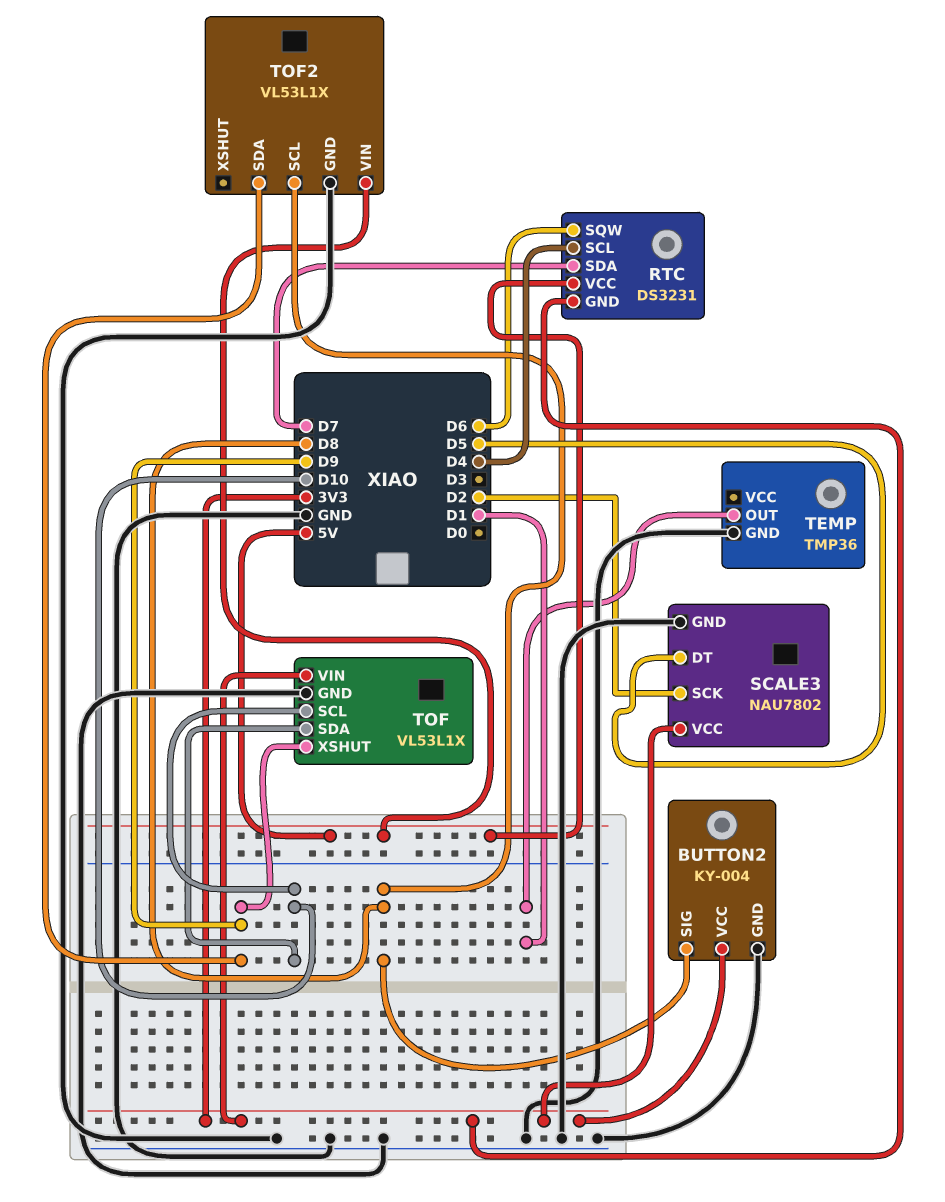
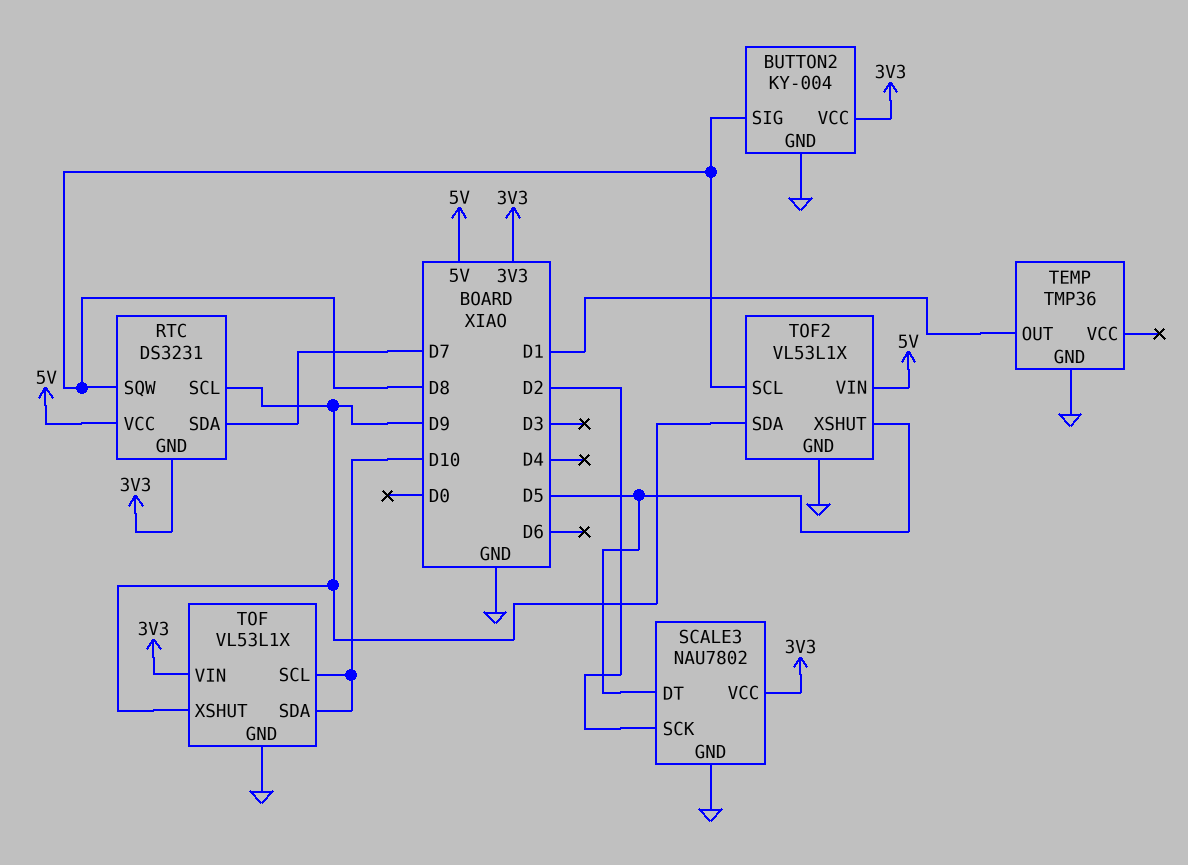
RTC pin SCL: D4 -> D9
RTC pin SQW: D6 -> D8
TOF2 pin XSHUT: none -> D5

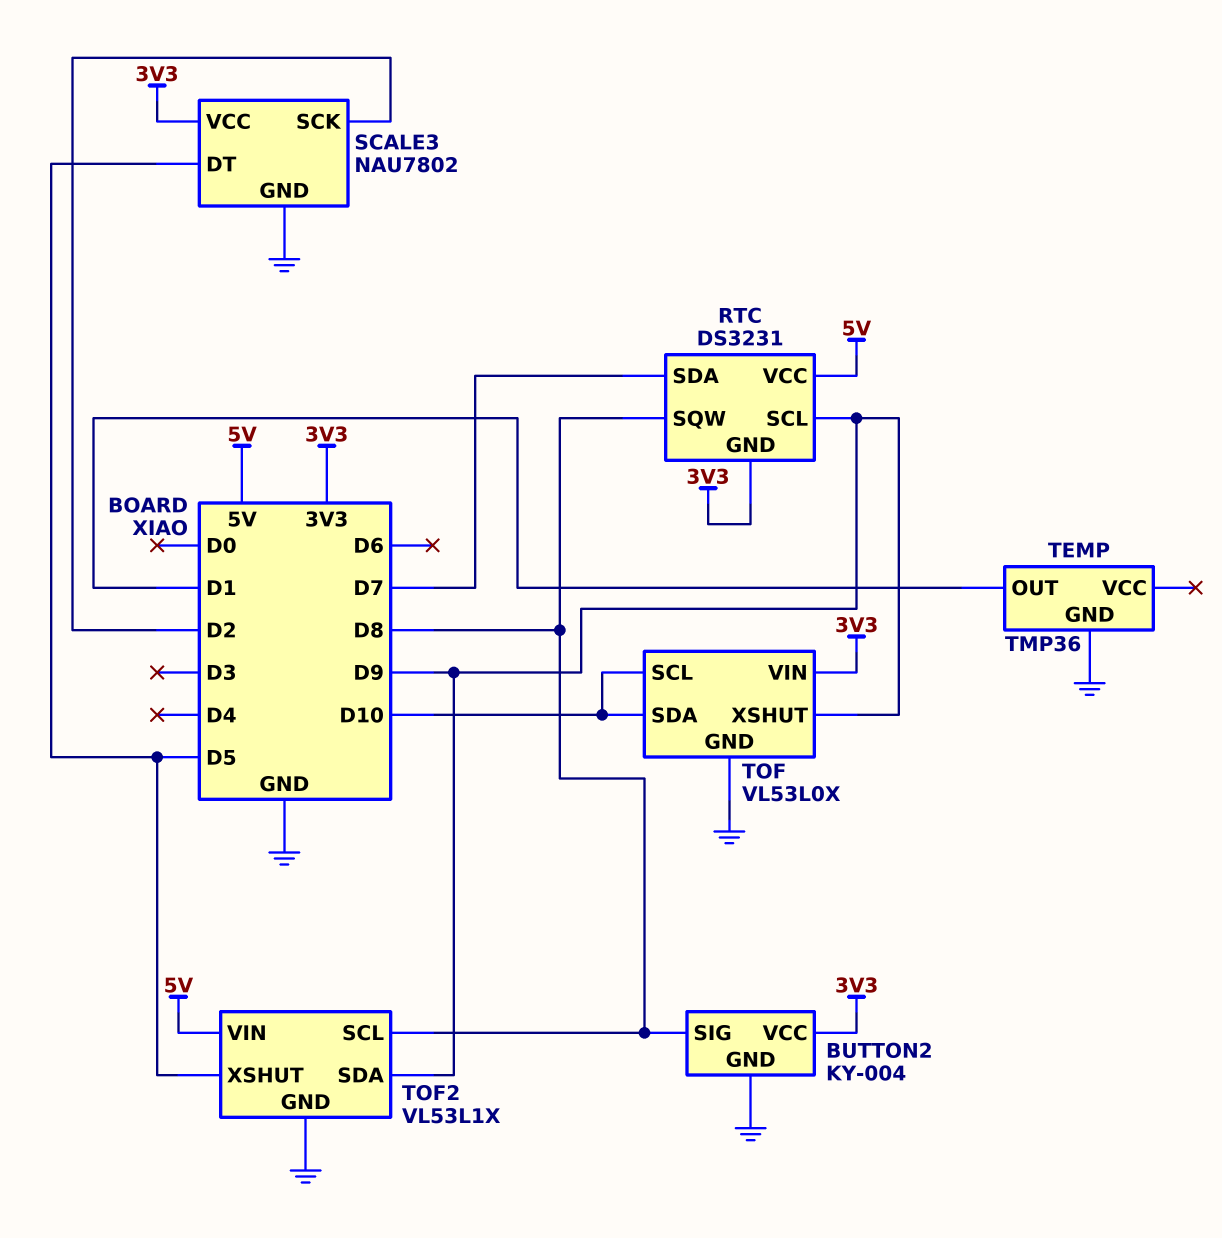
TOF: VL53L1X -> VL53L0X

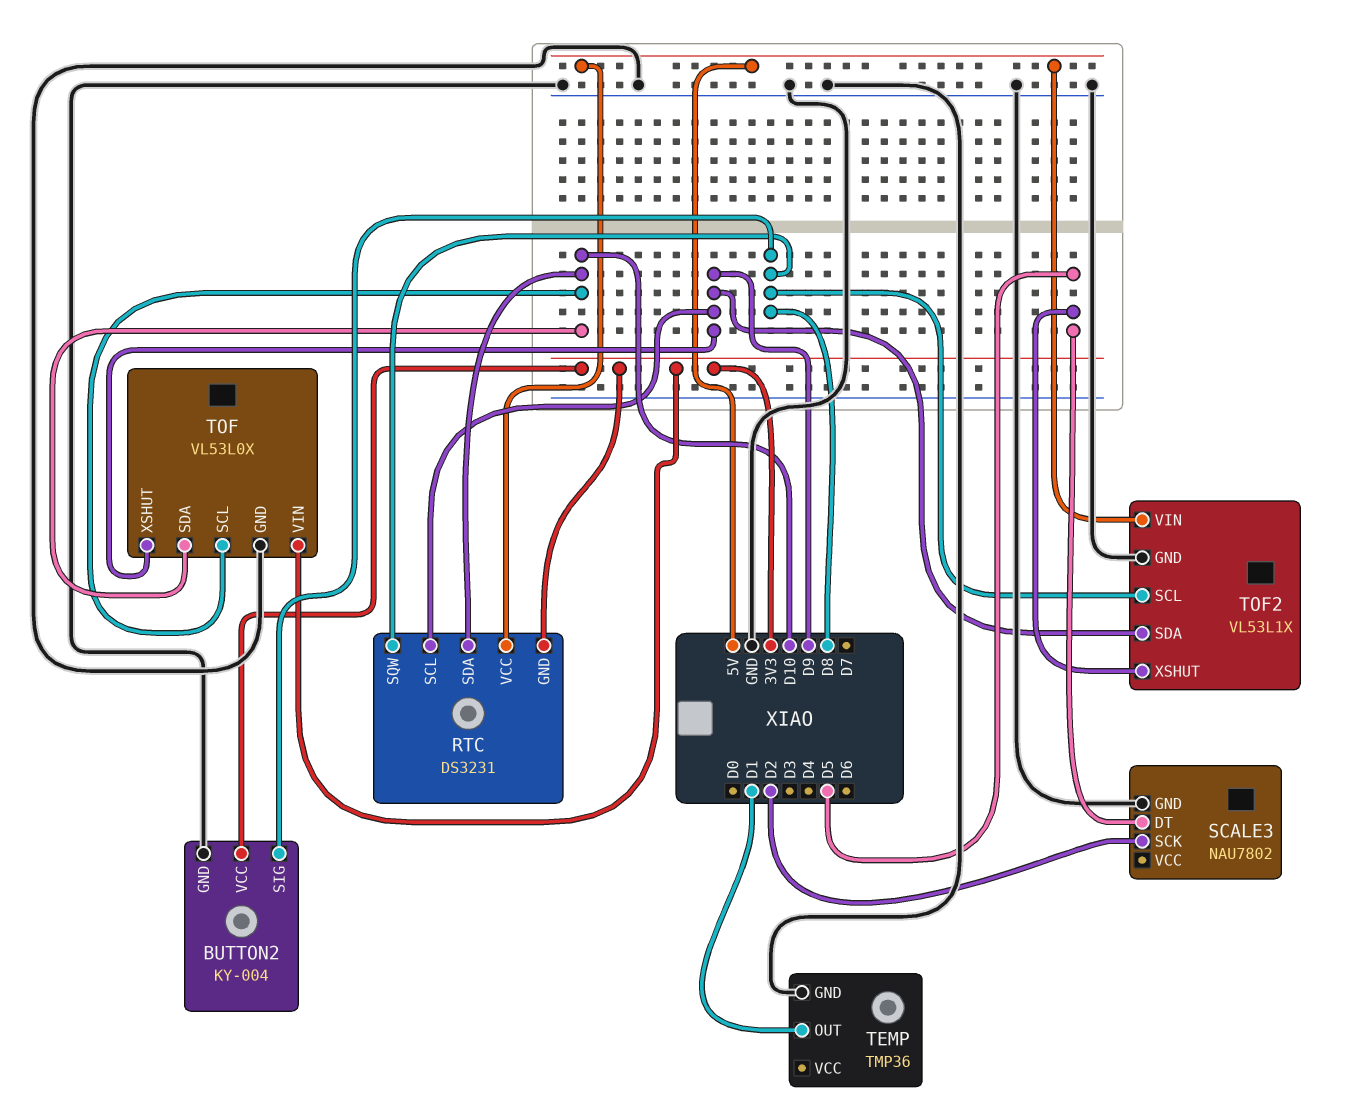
RTC pin SDA: D7 -> D10
SCALE3 pin VCC: 3V3 -> none

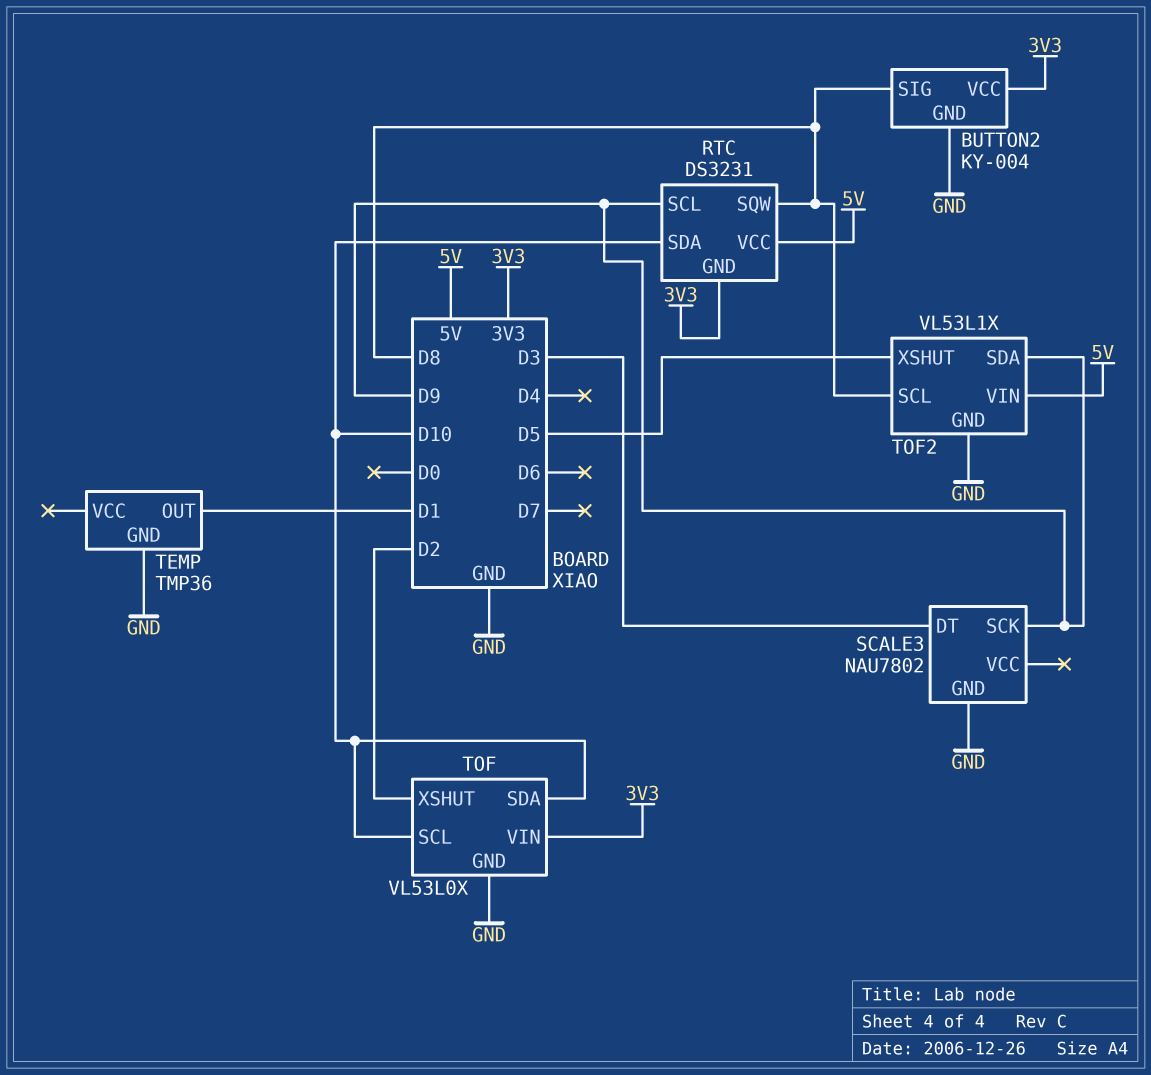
SCALE3 pin DT: D5 -> D3
SCALE3 pin SCK: D2 -> D9
TOF pin XSHUT: D9 -> D2

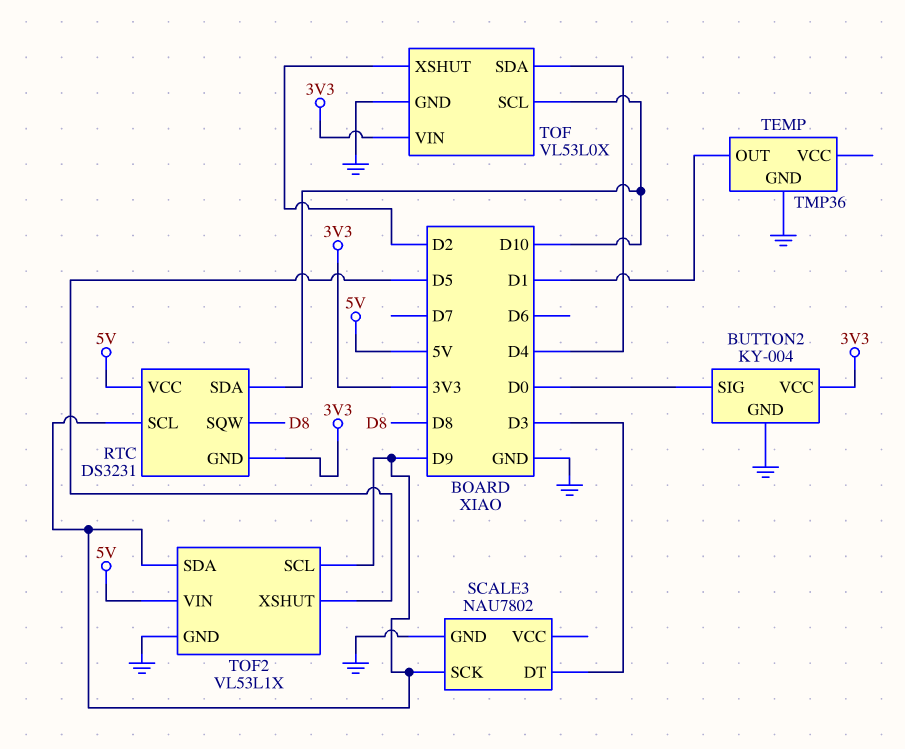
BUTTON2 pin SIG: D8 -> D0
TOF pin SDA: D10 -> D4
TOF2 pin SCL: D8 -> D9

